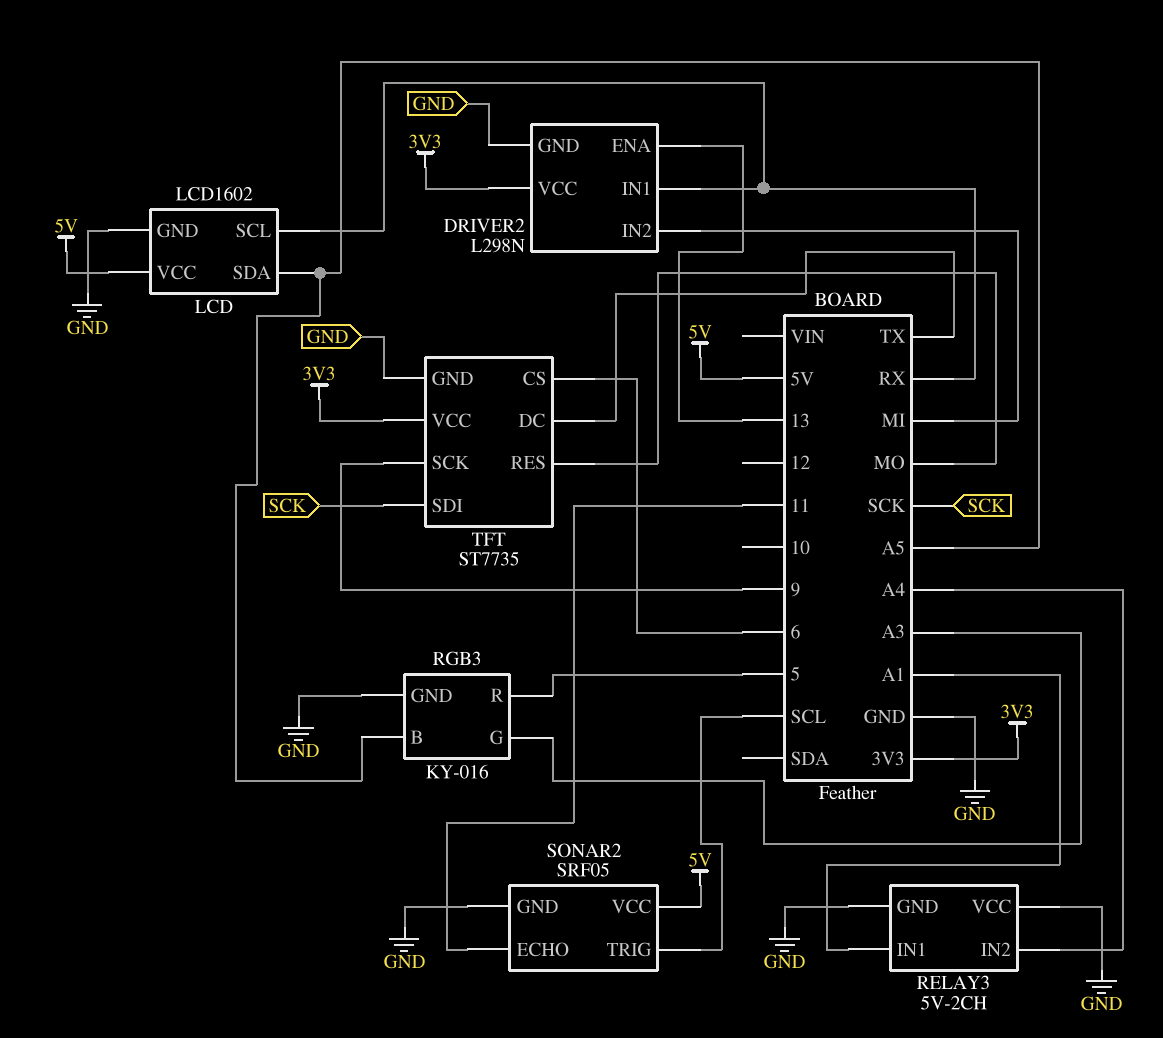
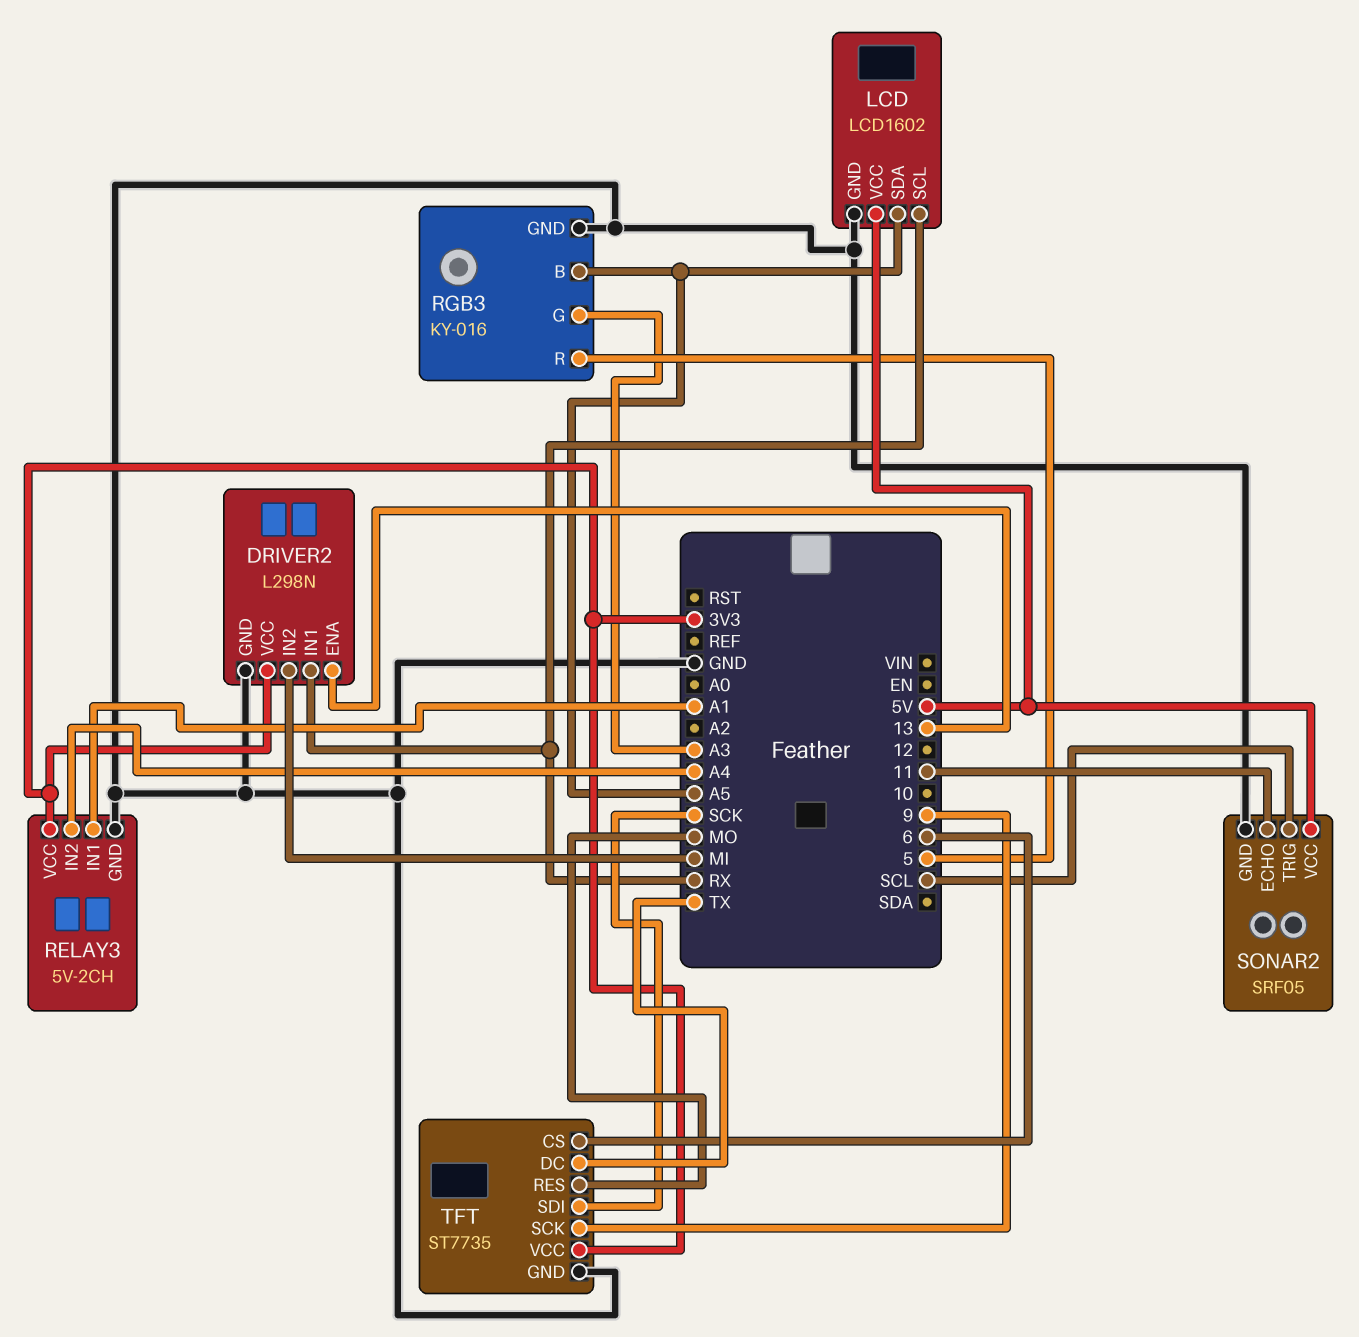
RELAY3 pin VCC: GND -> 3V3

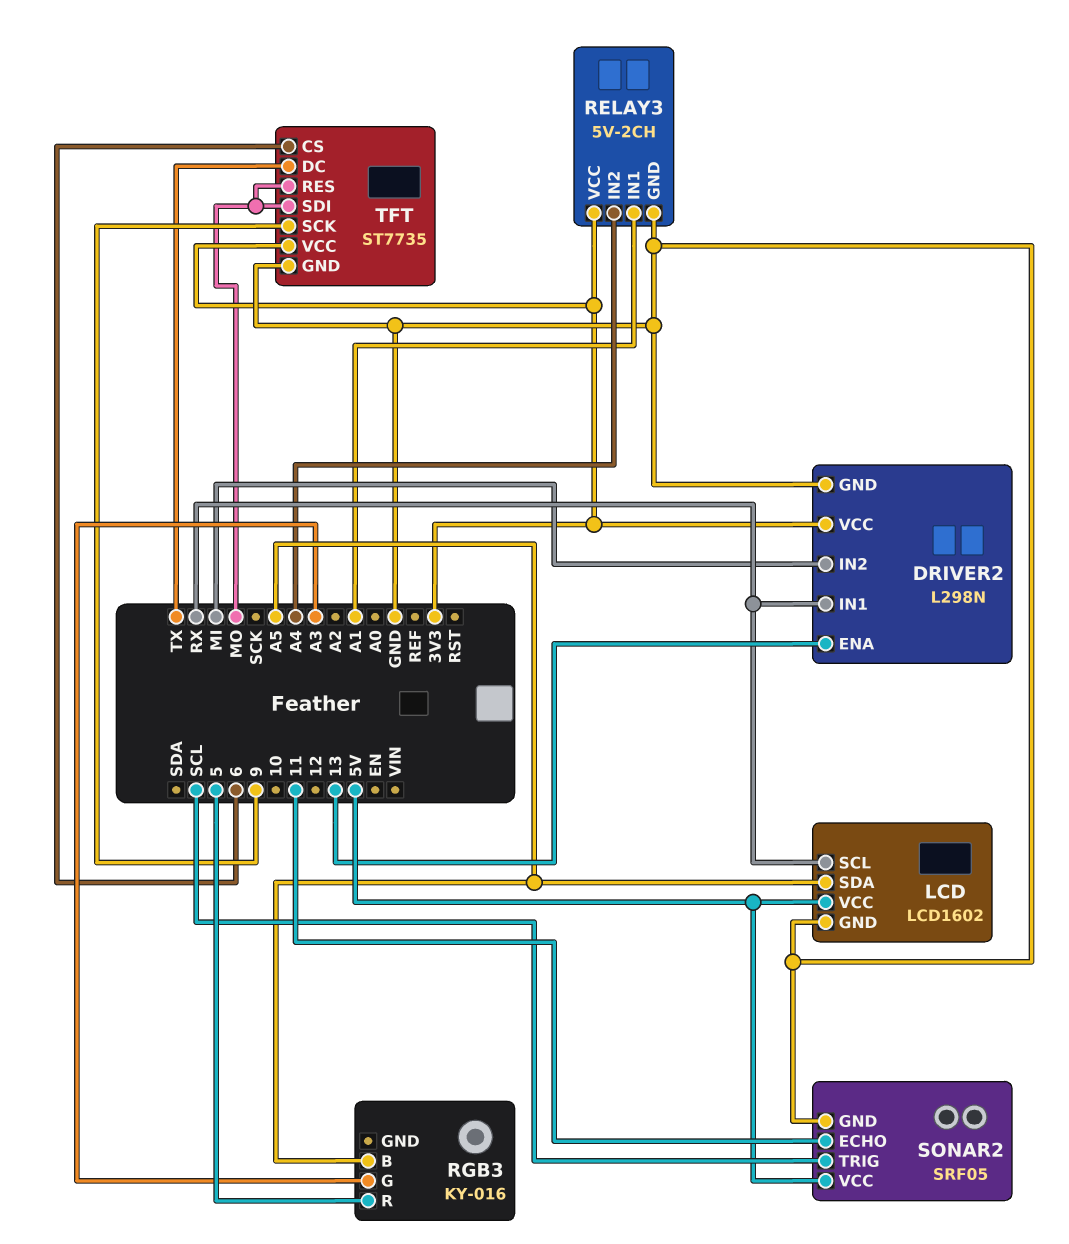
RGB3 pin GND: GND -> none
TFT pin SDI: SCK -> MO

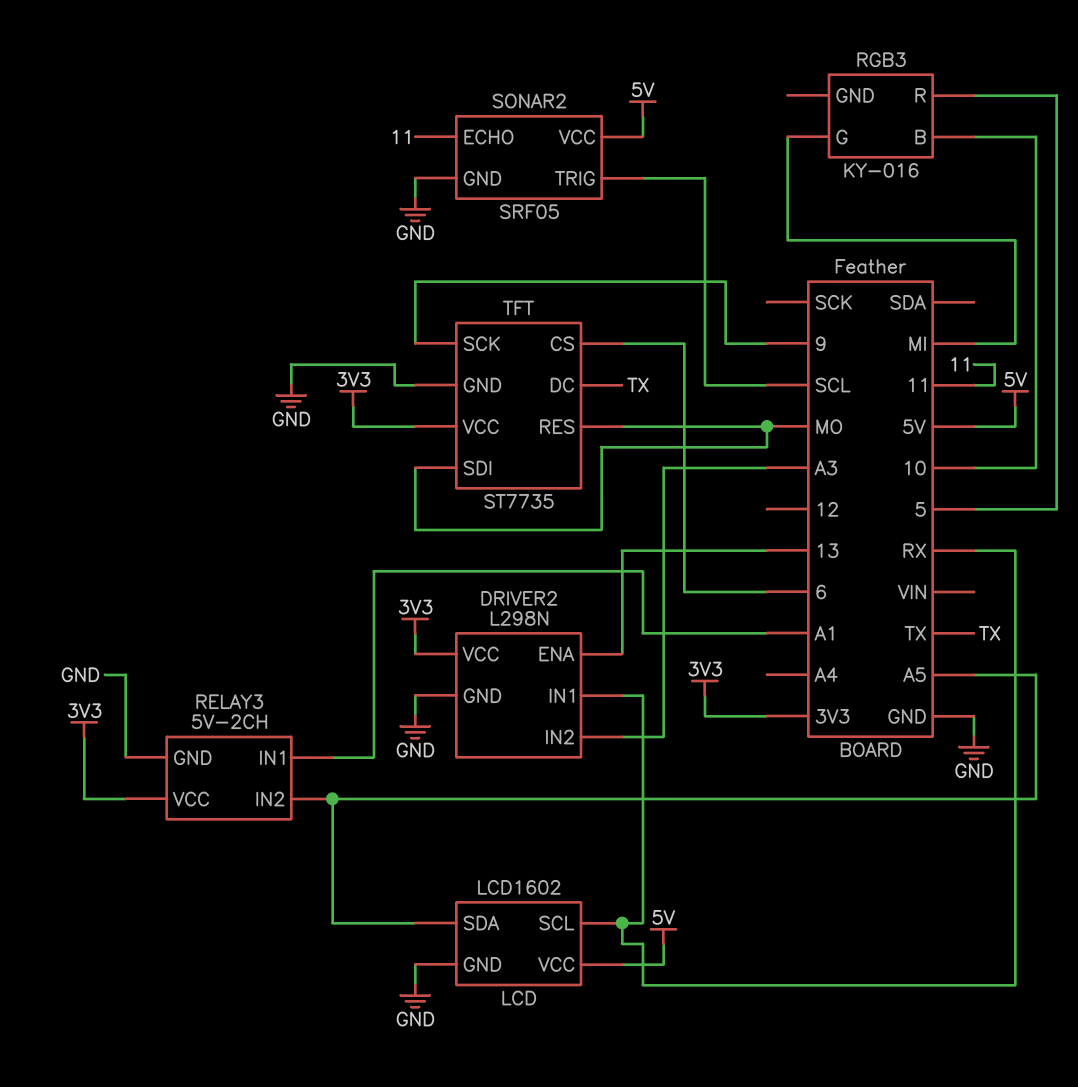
DRIVER2 pin IN2: MI -> A3
RELAY3 pin IN2: A4 -> A5
RGB3 pin B: A5 -> 10
RGB3 pin G: A3 -> MI

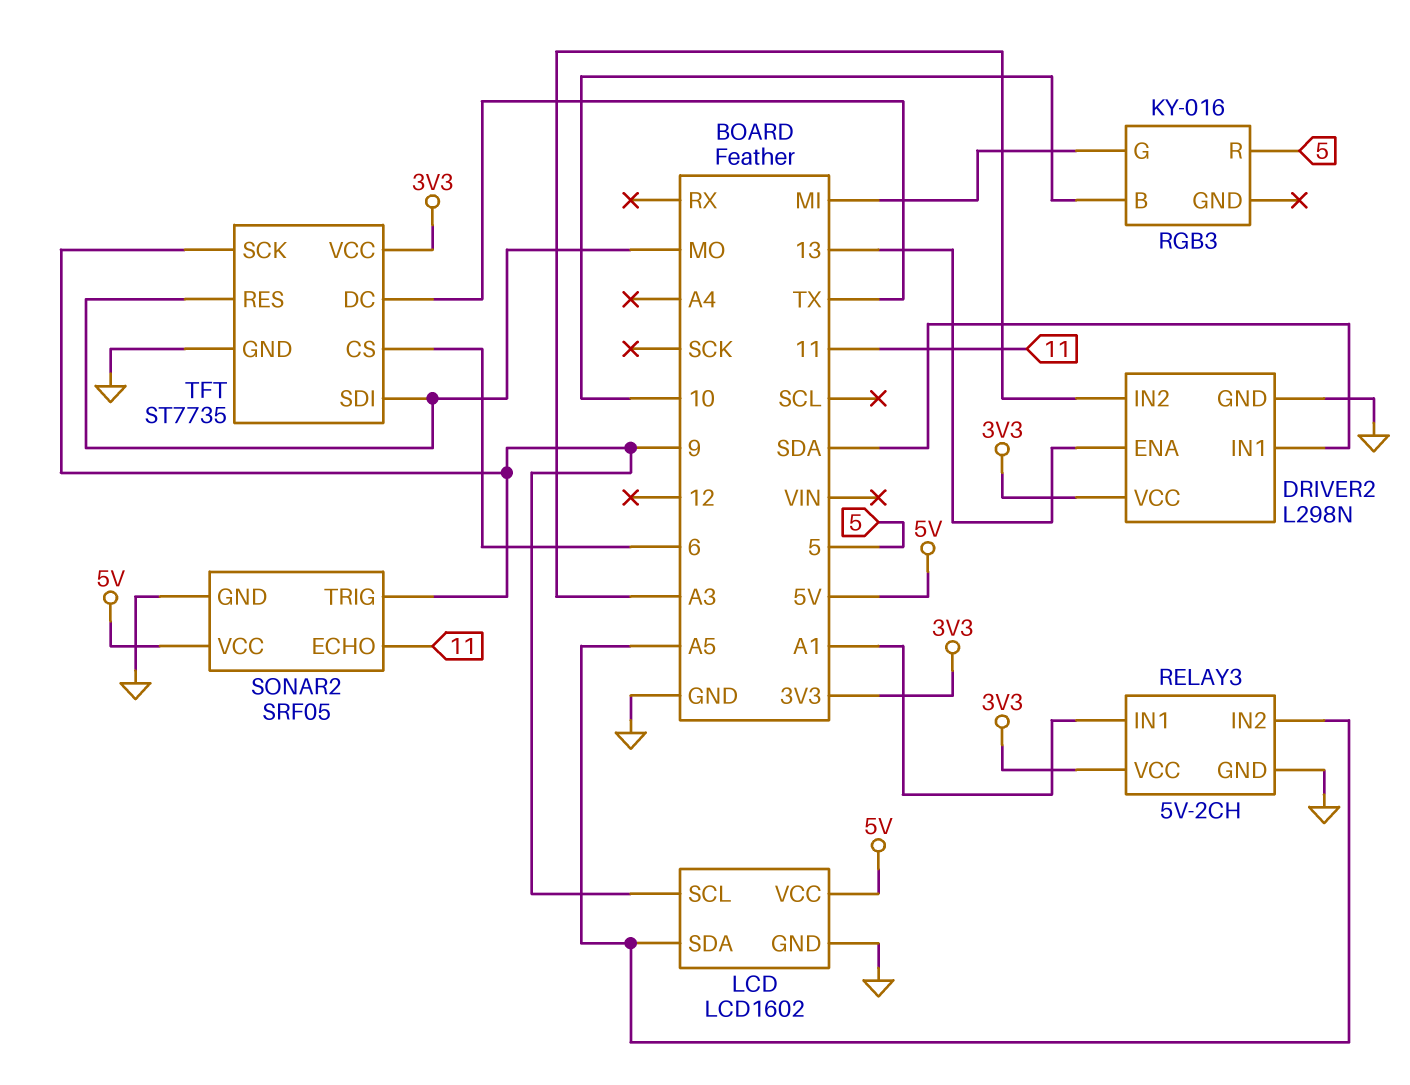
DRIVER2 pin IN1: RX -> SDA
LCD pin SCL: RX -> 9
SONAR2 pin TRIG: SCL -> 9

